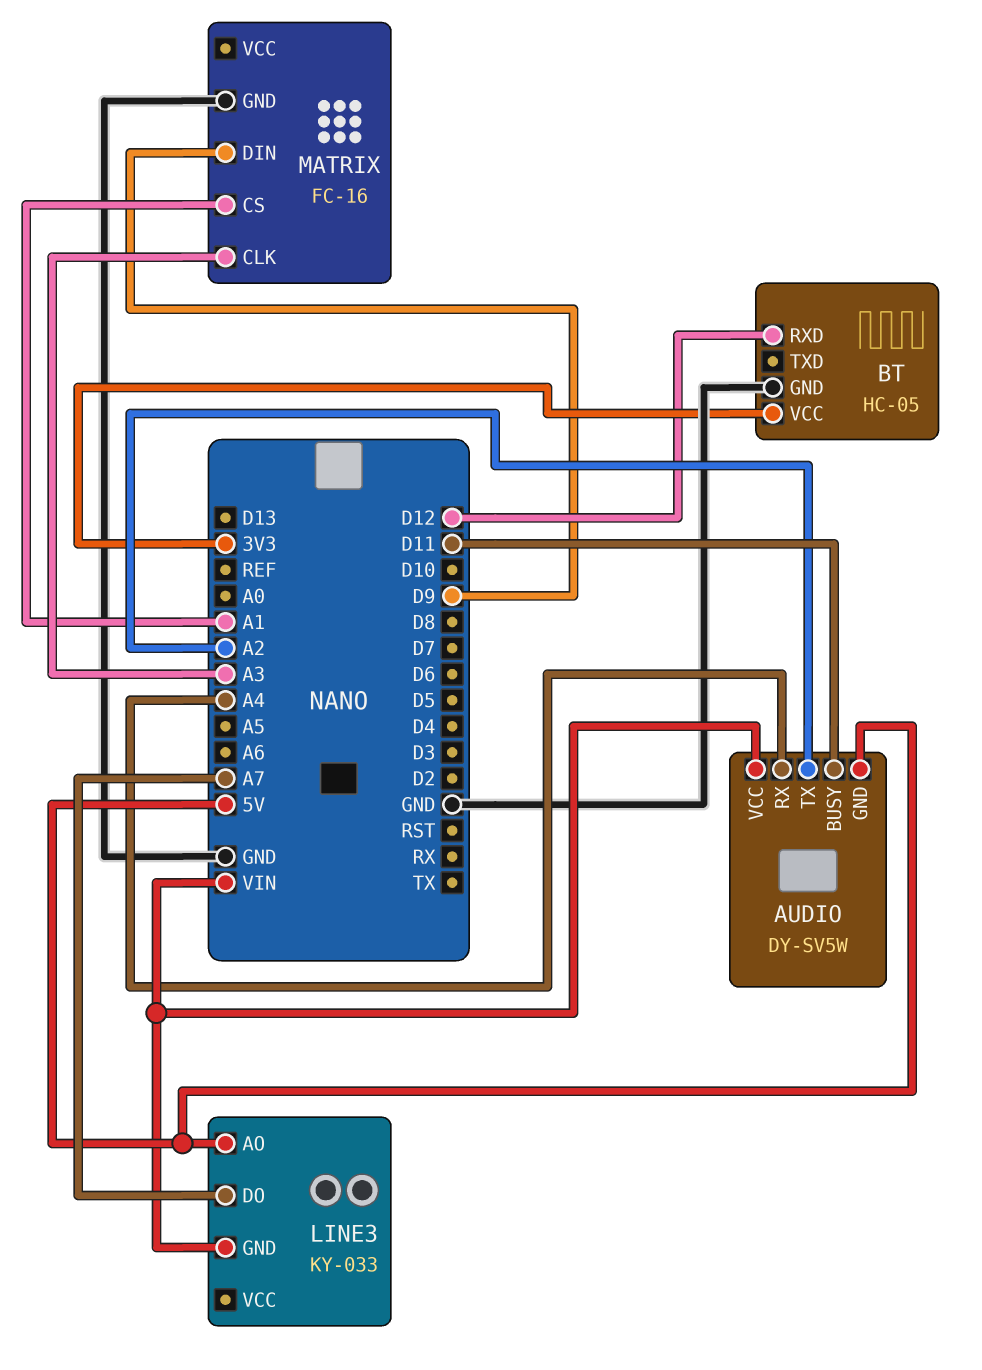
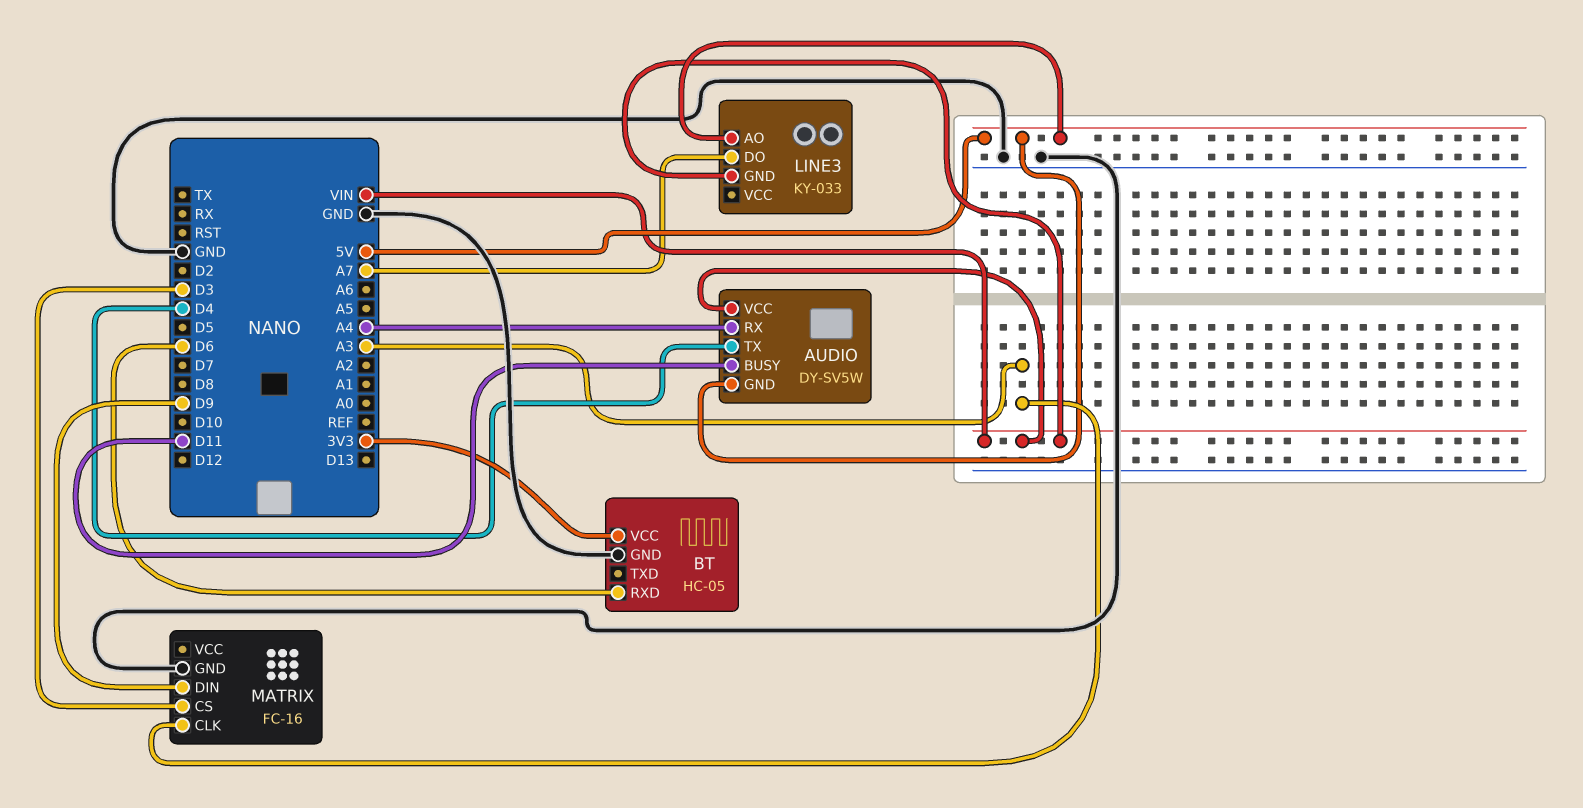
AUDIO pin TX: A2 -> D4
BT pin RXD: D12 -> D6
MATRIX pin CS: A1 -> D3

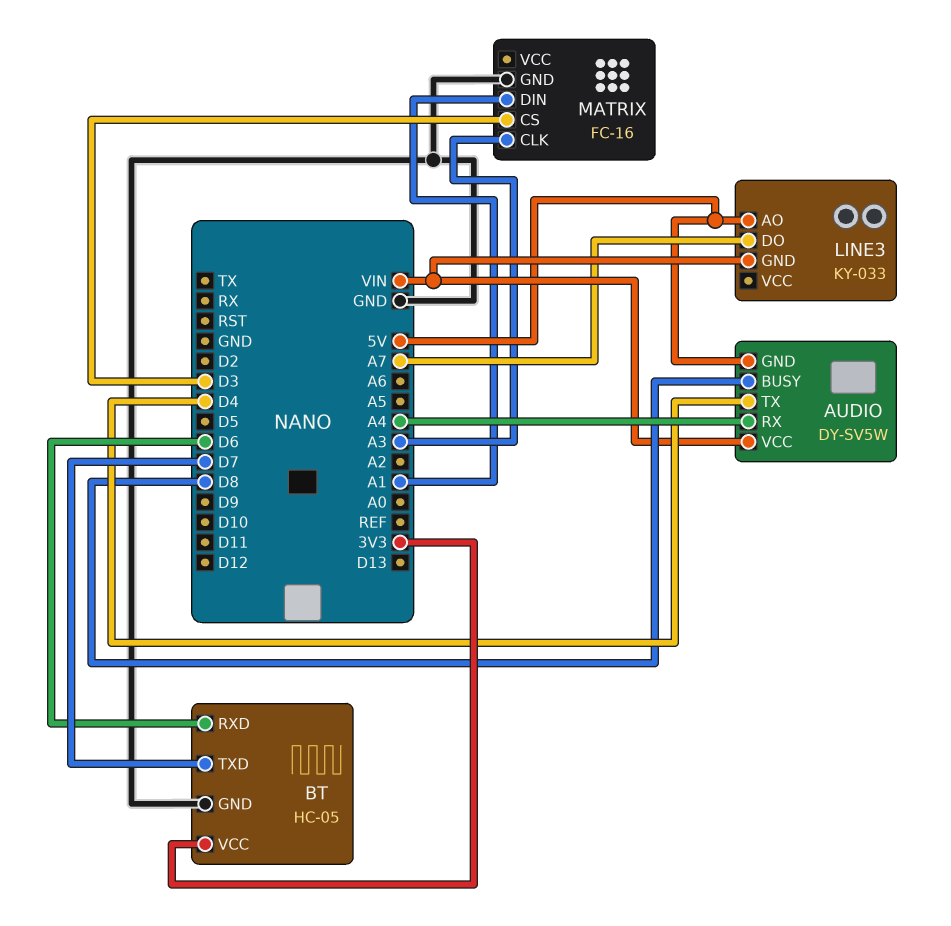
AUDIO pin BUSY: D11 -> D8
BT pin TXD: none -> D7
MATRIX pin DIN: D9 -> A1

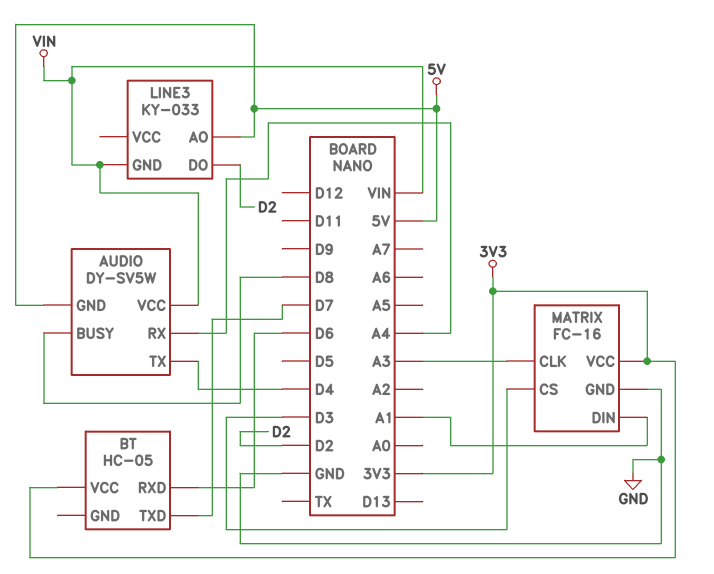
BT pin GND: GND -> none
LINE3 pin DO: A7 -> D2
MATRIX pin VCC: none -> 3V3

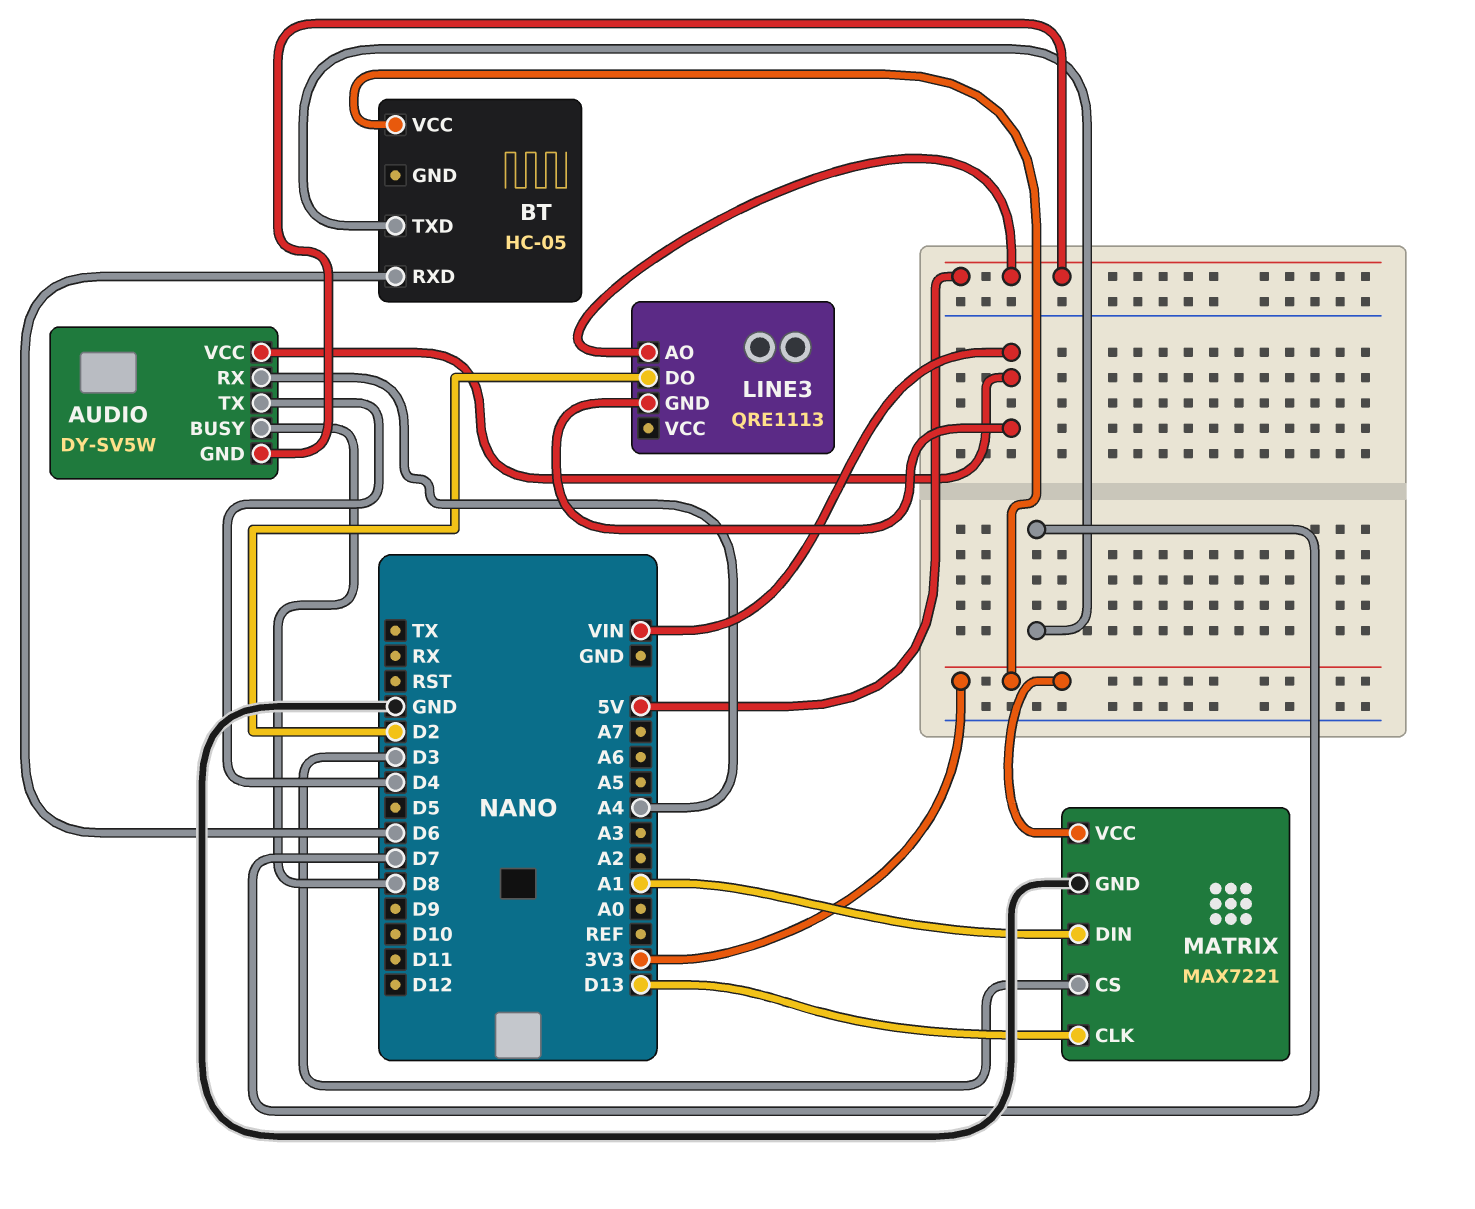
LINE3: KY-033 -> QRE1113
MATRIX: FC-16 -> MAX7221
MATRIX pin CLK: A3 -> D13

